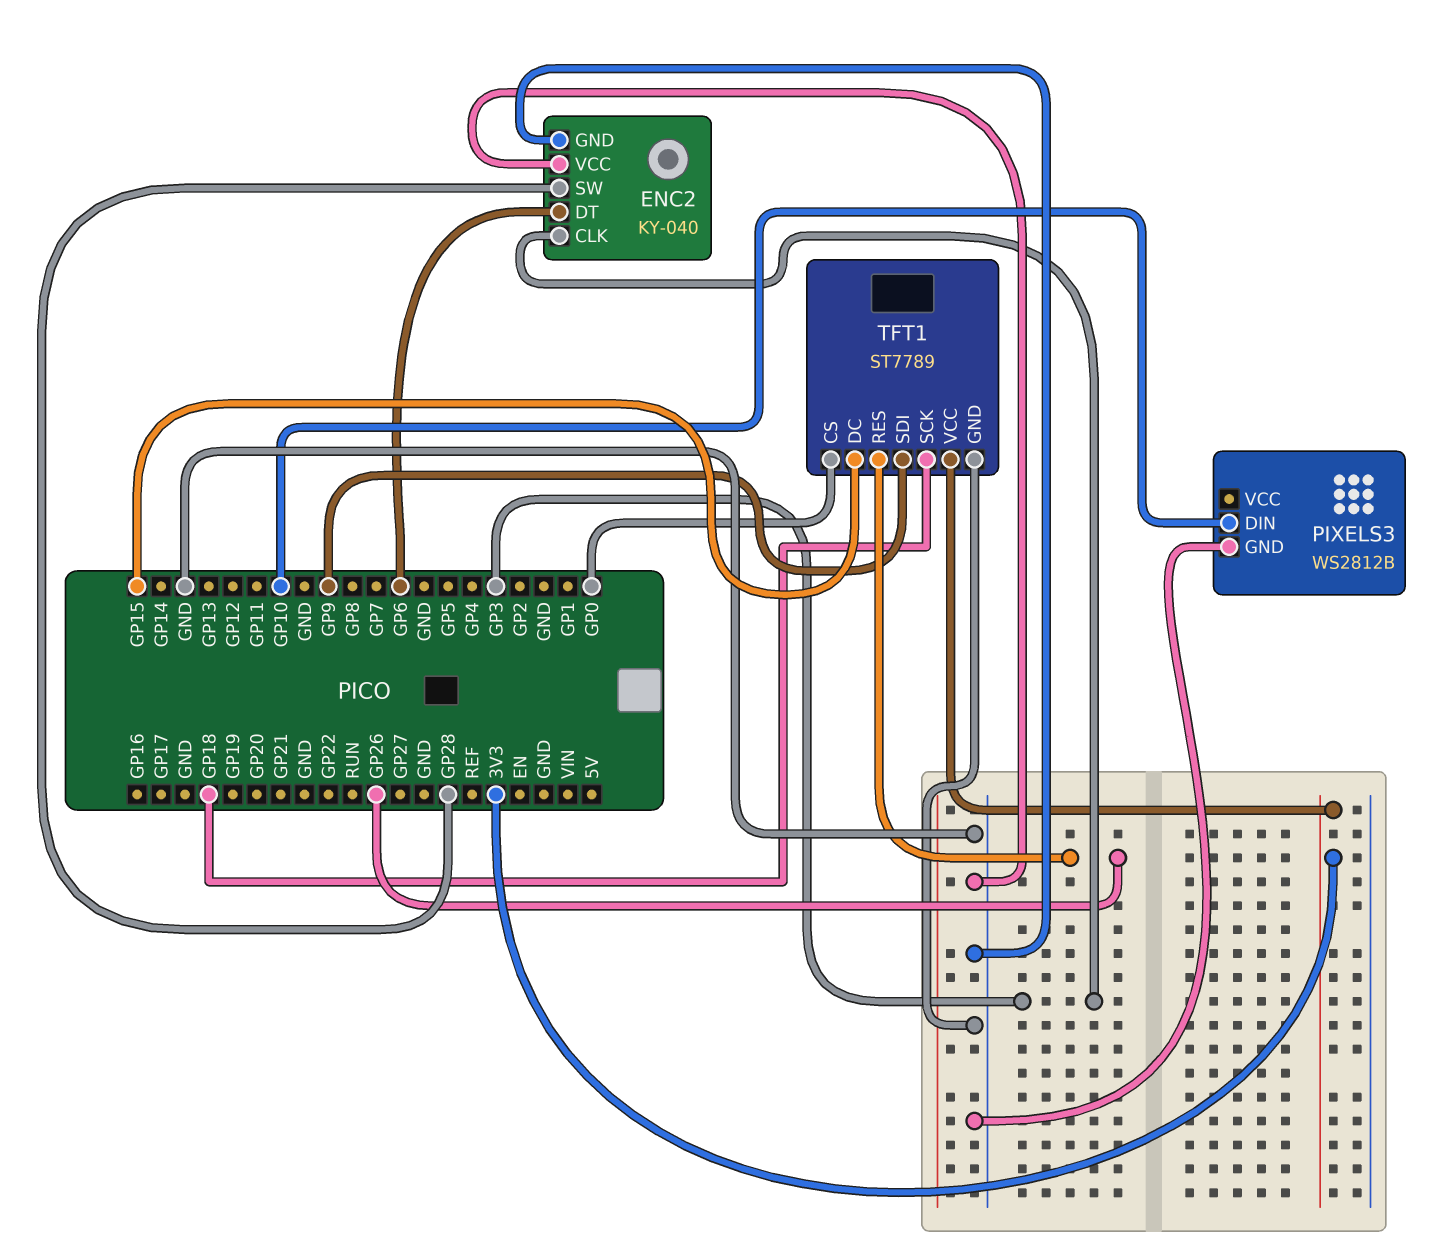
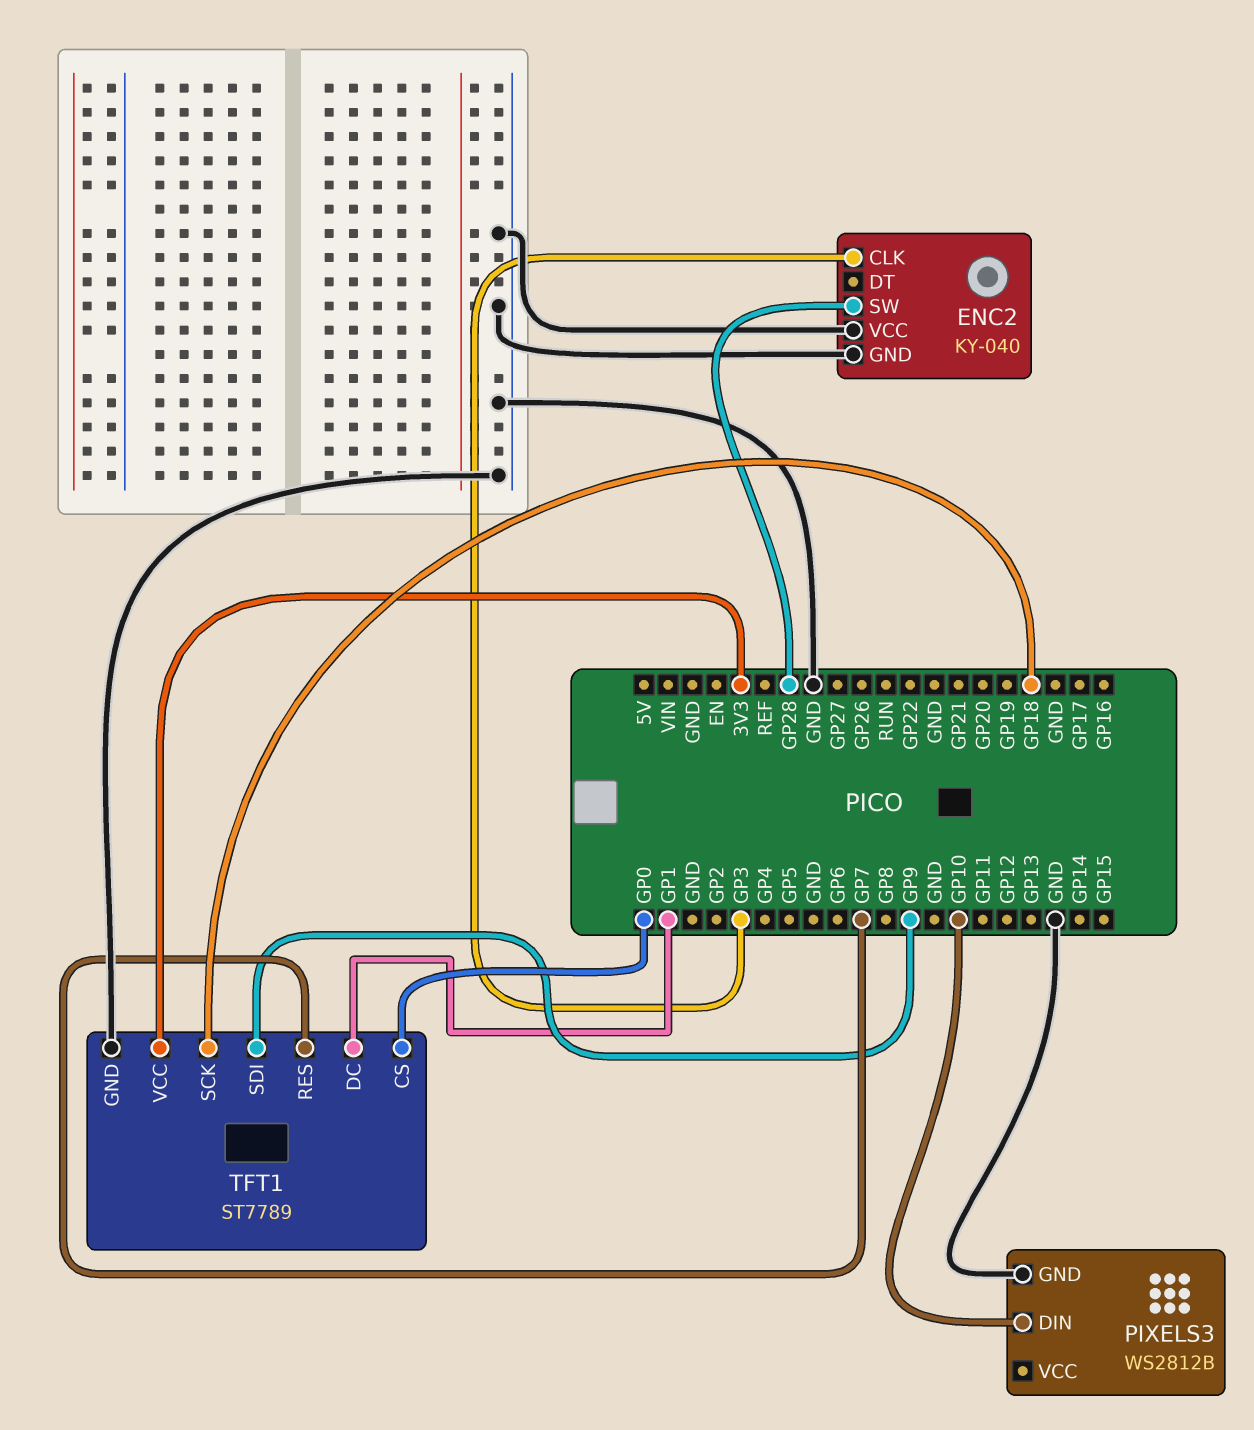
ENC2 pin DT: GP6 -> none
TFT1 pin DC: GP15 -> GP1
TFT1 pin RES: GP26 -> GP7

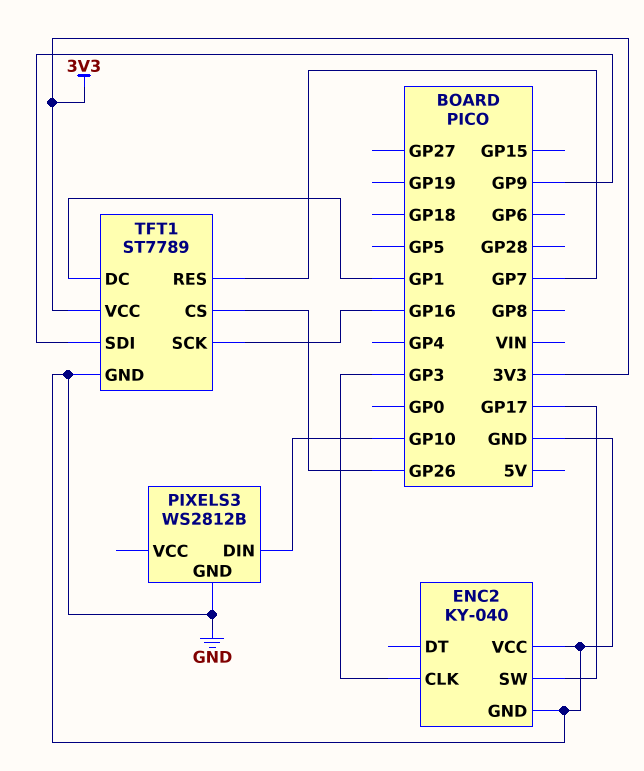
ENC2 pin SW: GP28 -> GP17
TFT1 pin CS: GP0 -> GP26
TFT1 pin SCK: GP18 -> GP16

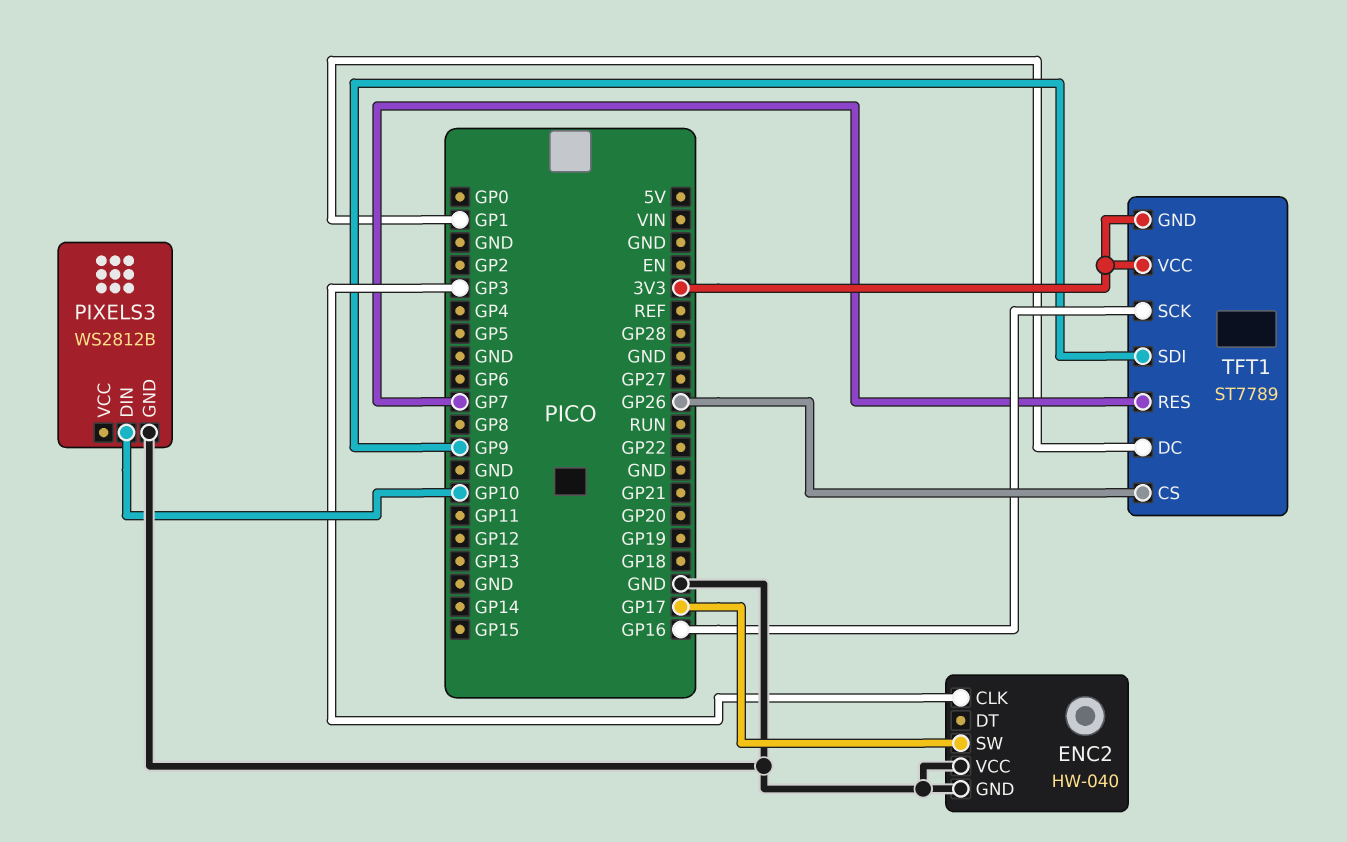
ENC2: KY-040 -> HW-040
TFT1 pin GND: GND -> 3V3

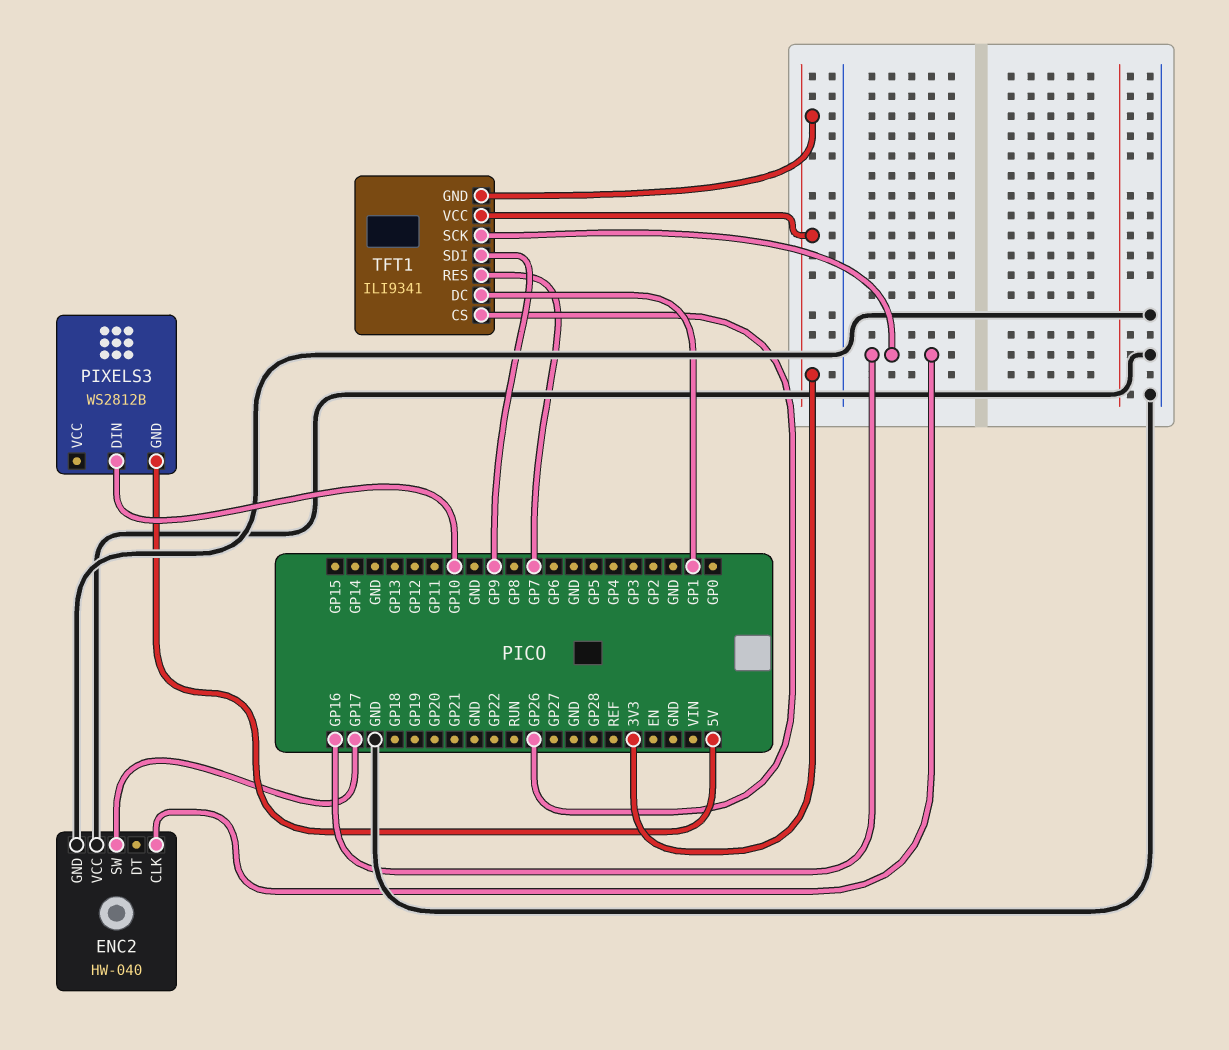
ENC2 pin CLK: GP3 -> GP16
PIXELS3 pin GND: GND -> 5V
TFT1: ST7789 -> ILI9341

